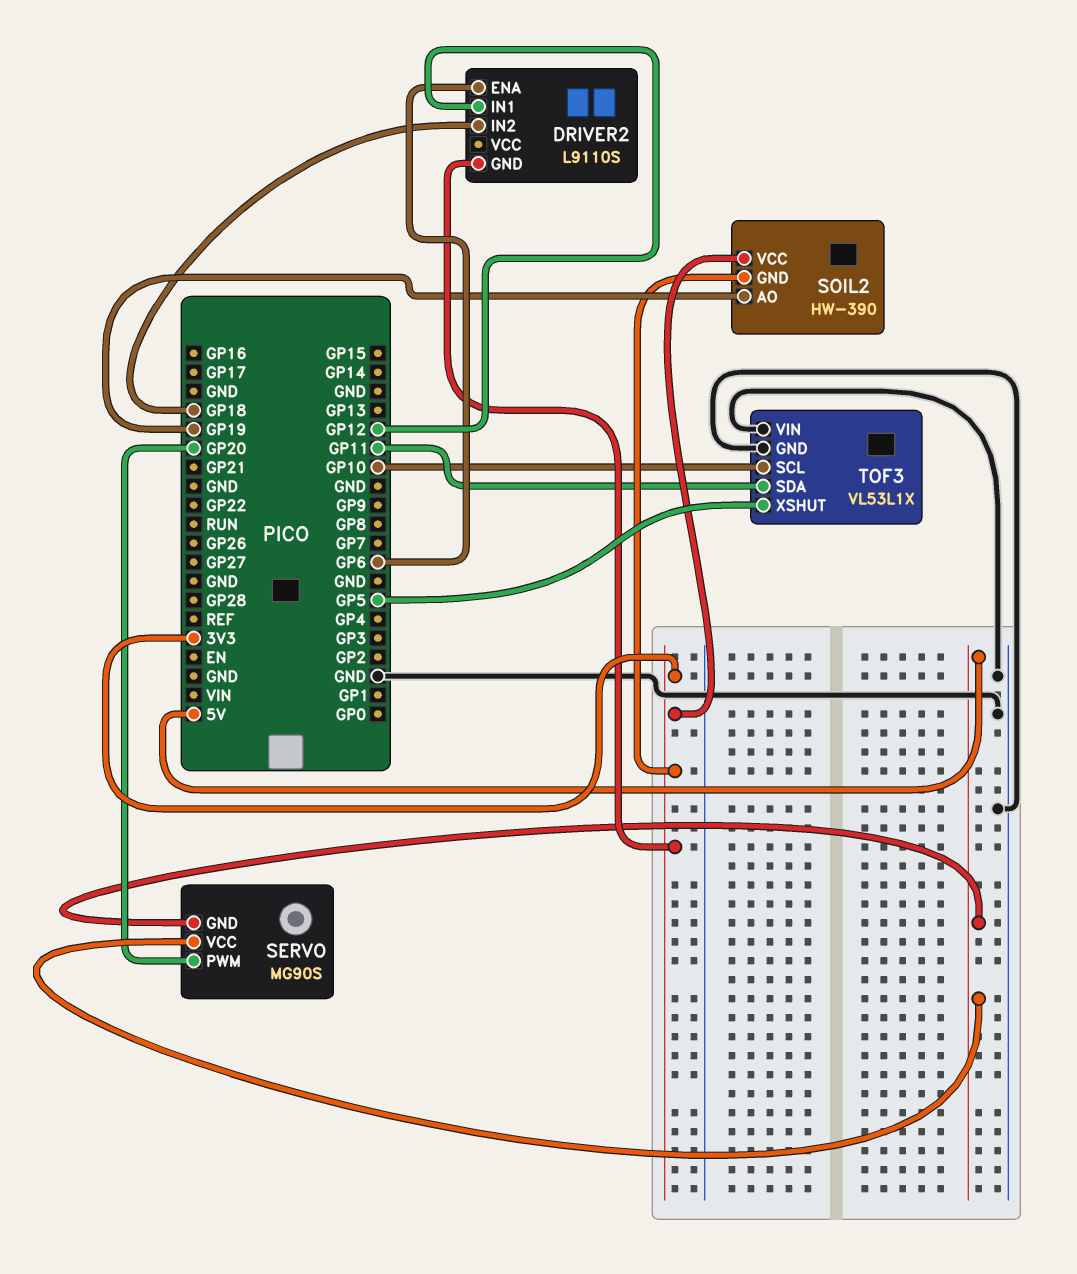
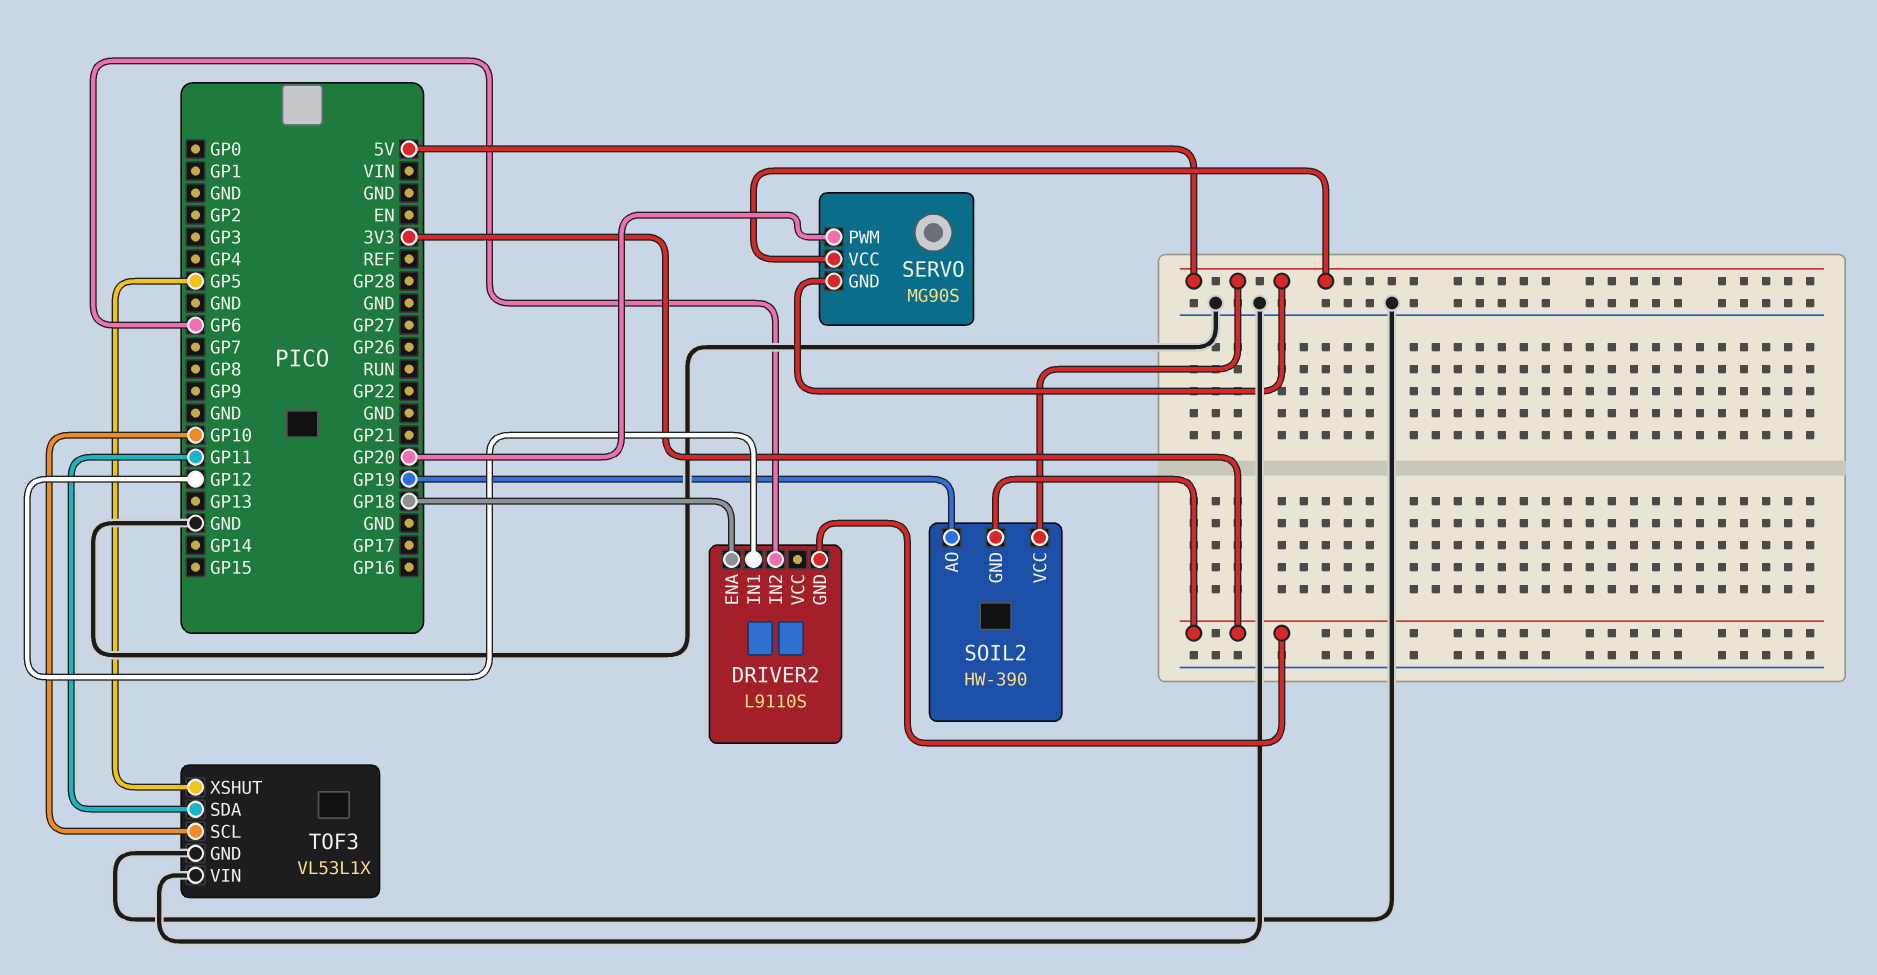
DRIVER2 pin ENA: GP6 -> GP18
DRIVER2 pin IN2: GP18 -> GP6
SOIL2 pin VCC: 3V3 -> 5V

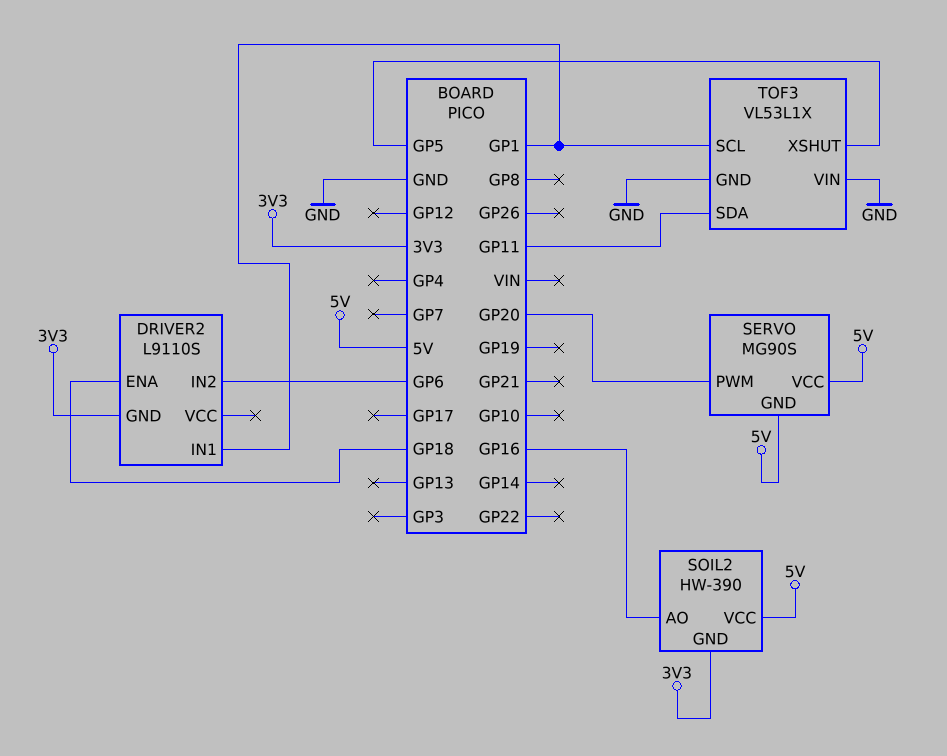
DRIVER2 pin IN1: GP12 -> GP1
SOIL2 pin AO: GP19 -> GP16
TOF3 pin SCL: GP10 -> GP1

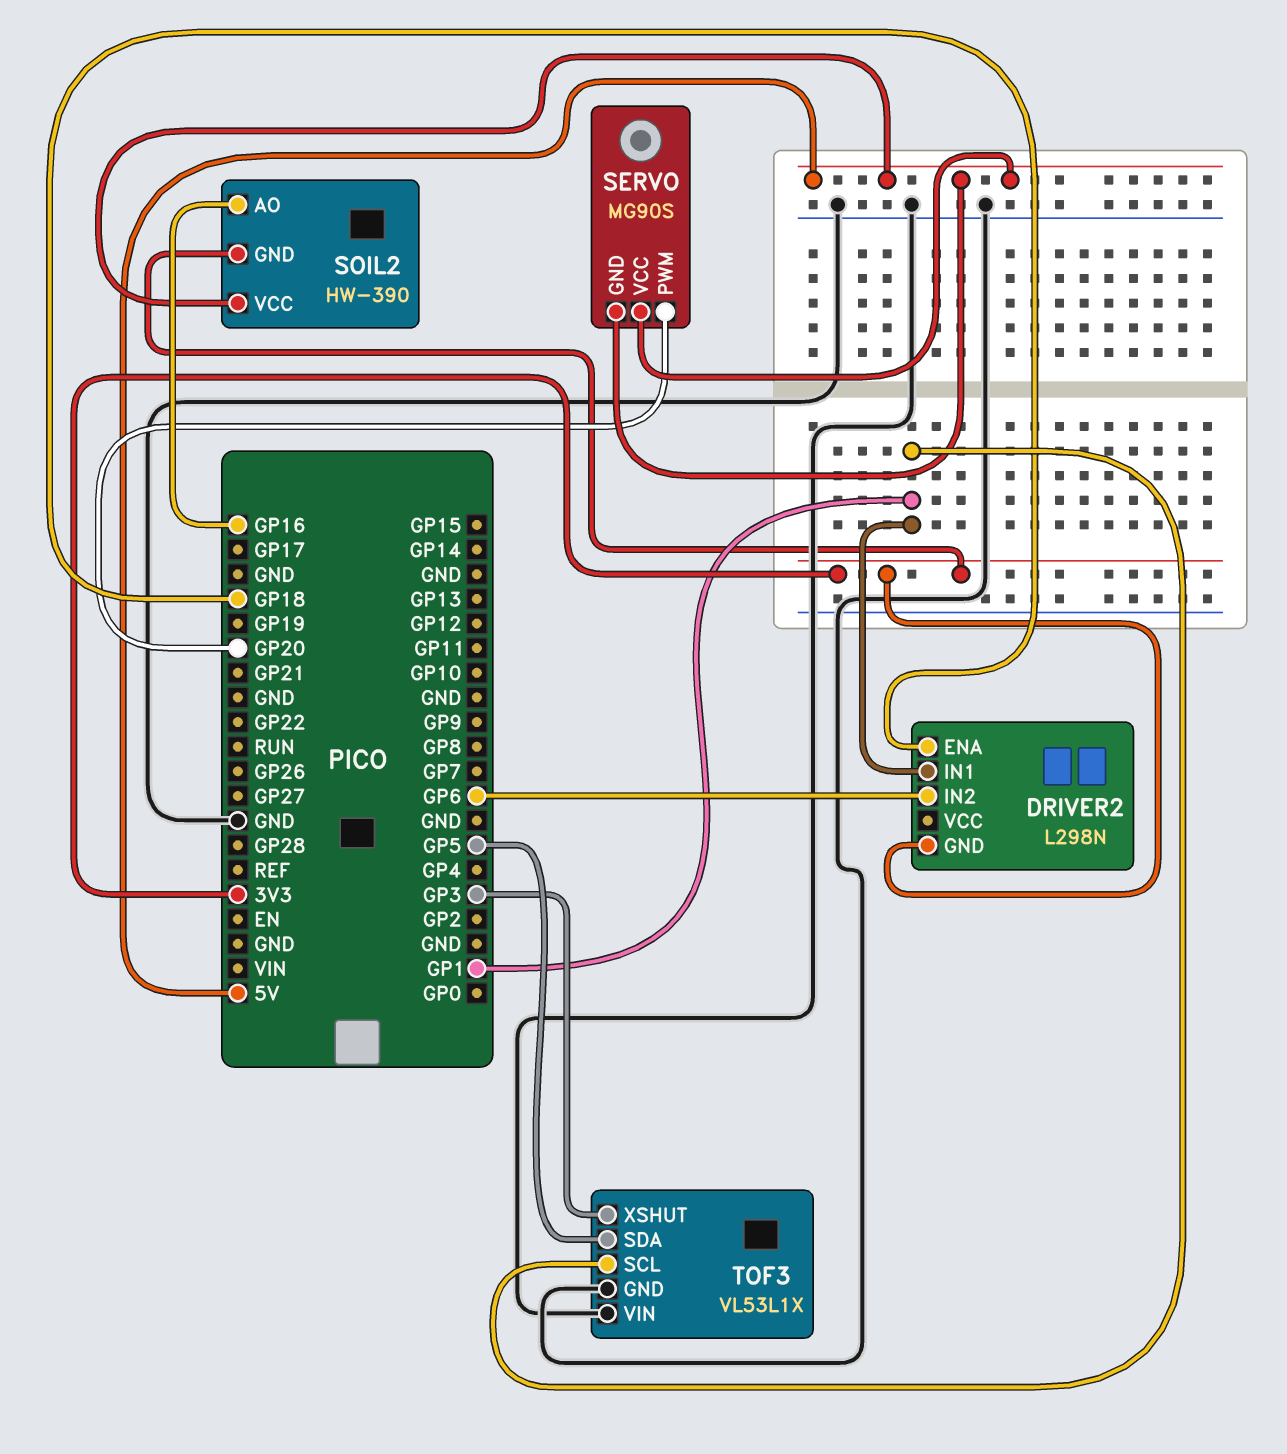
DRIVER2: L9110S -> L298N
TOF3 pin SDA: GP11 -> GP5
TOF3 pin XSHUT: GP5 -> GP3

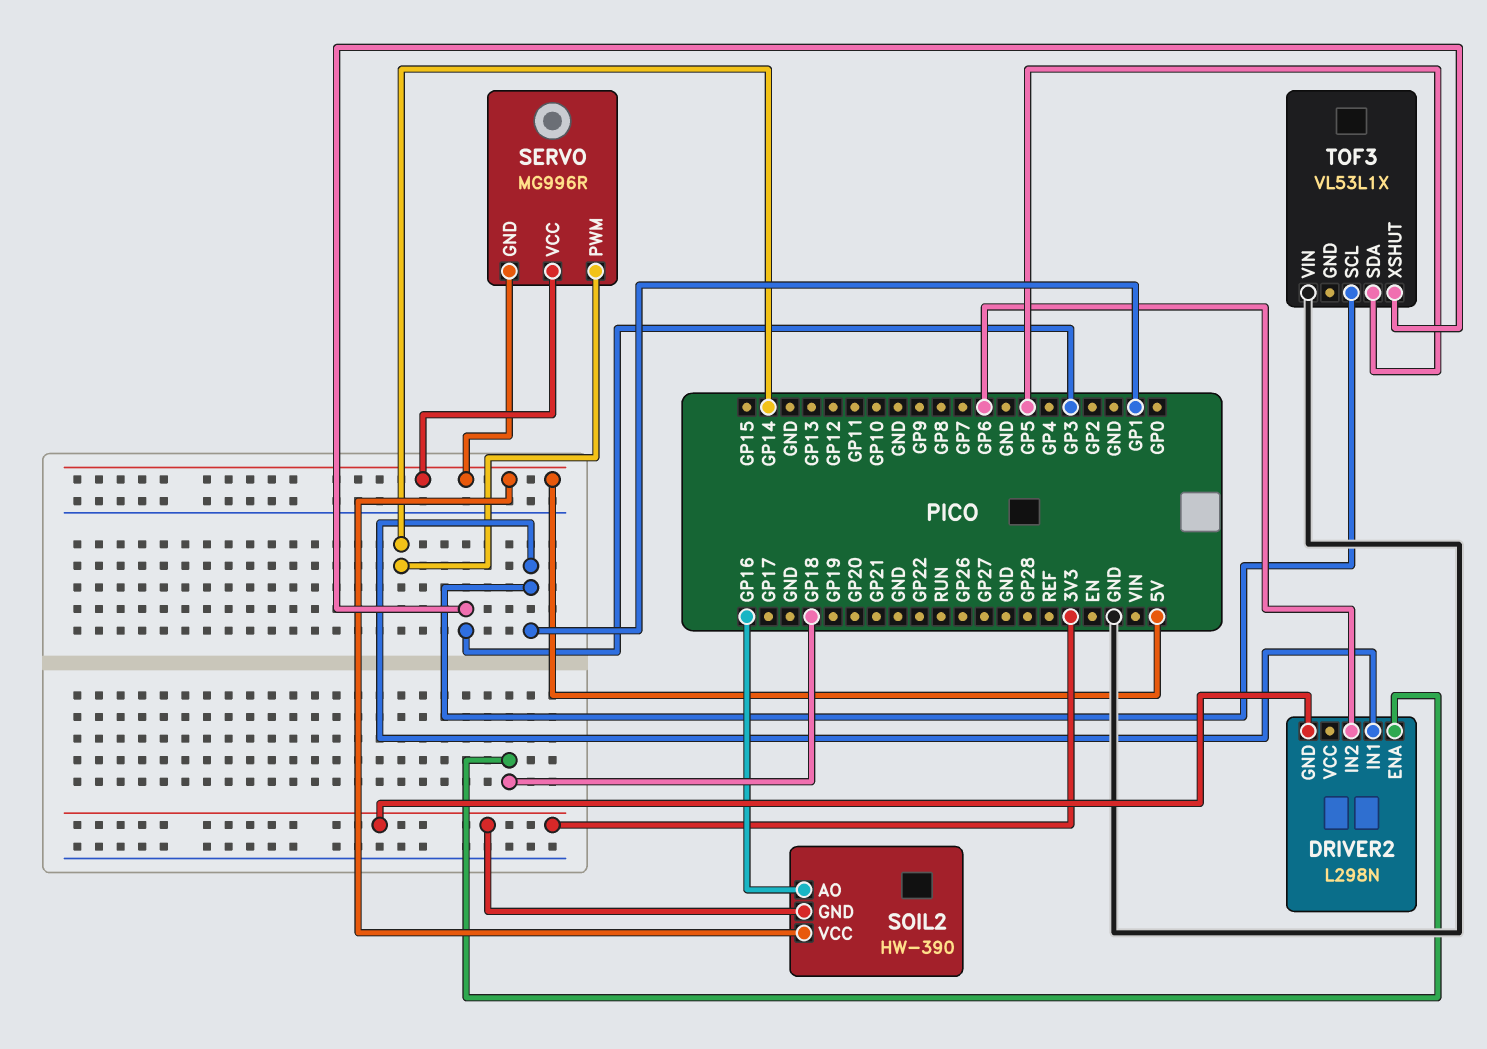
SERVO: MG90S -> MG996R
SERVO pin PWM: GP20 -> GP14
TOF3 pin GND: GND -> none

